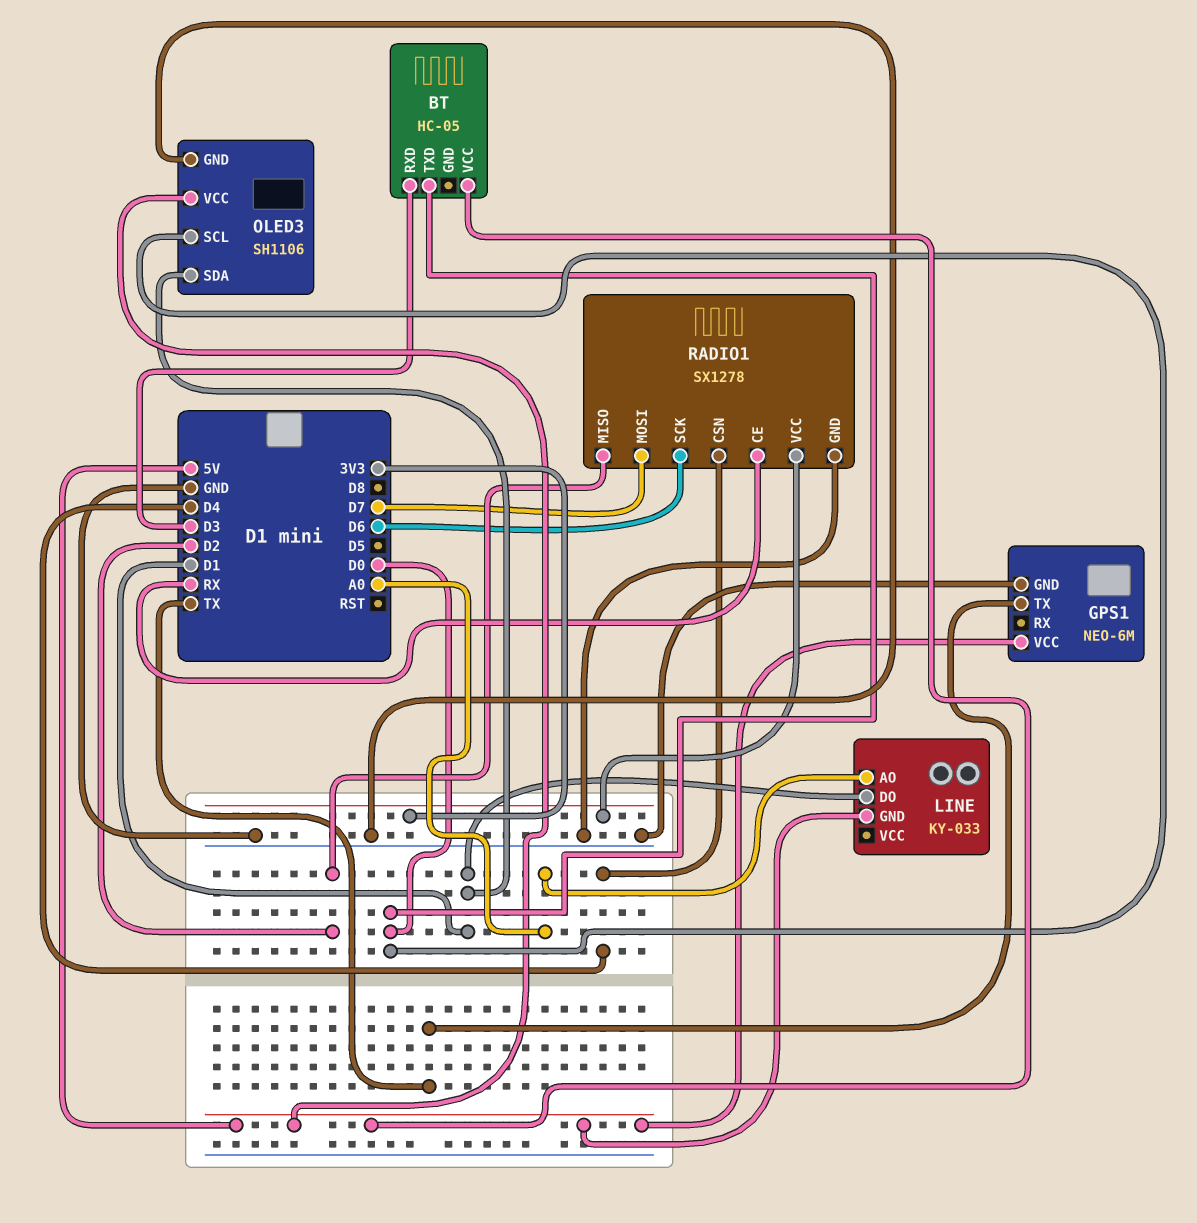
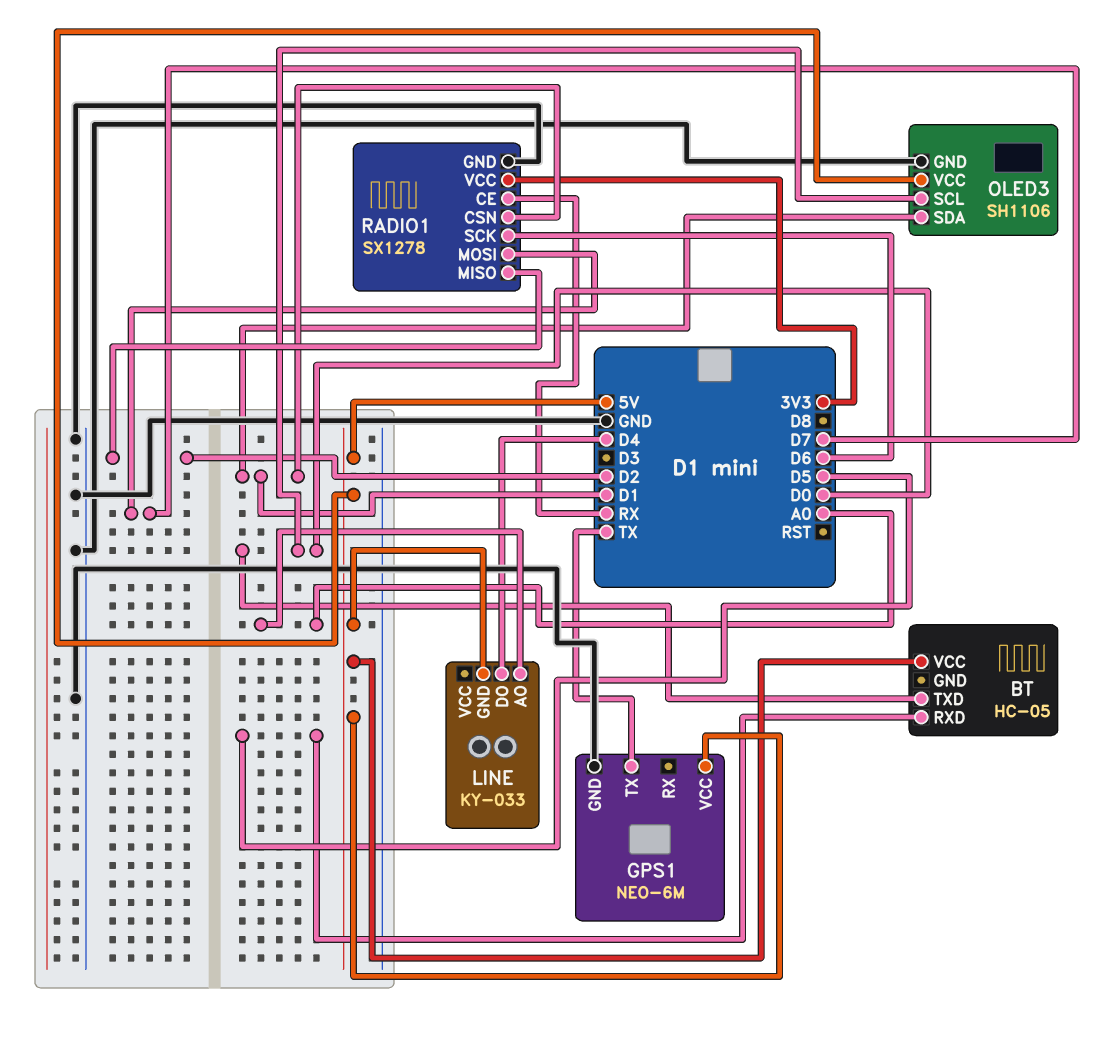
BT pin RXD: D3 -> D5
LINE pin DO: D1 -> D4
RADIO1 pin CSN: D4 -> D1

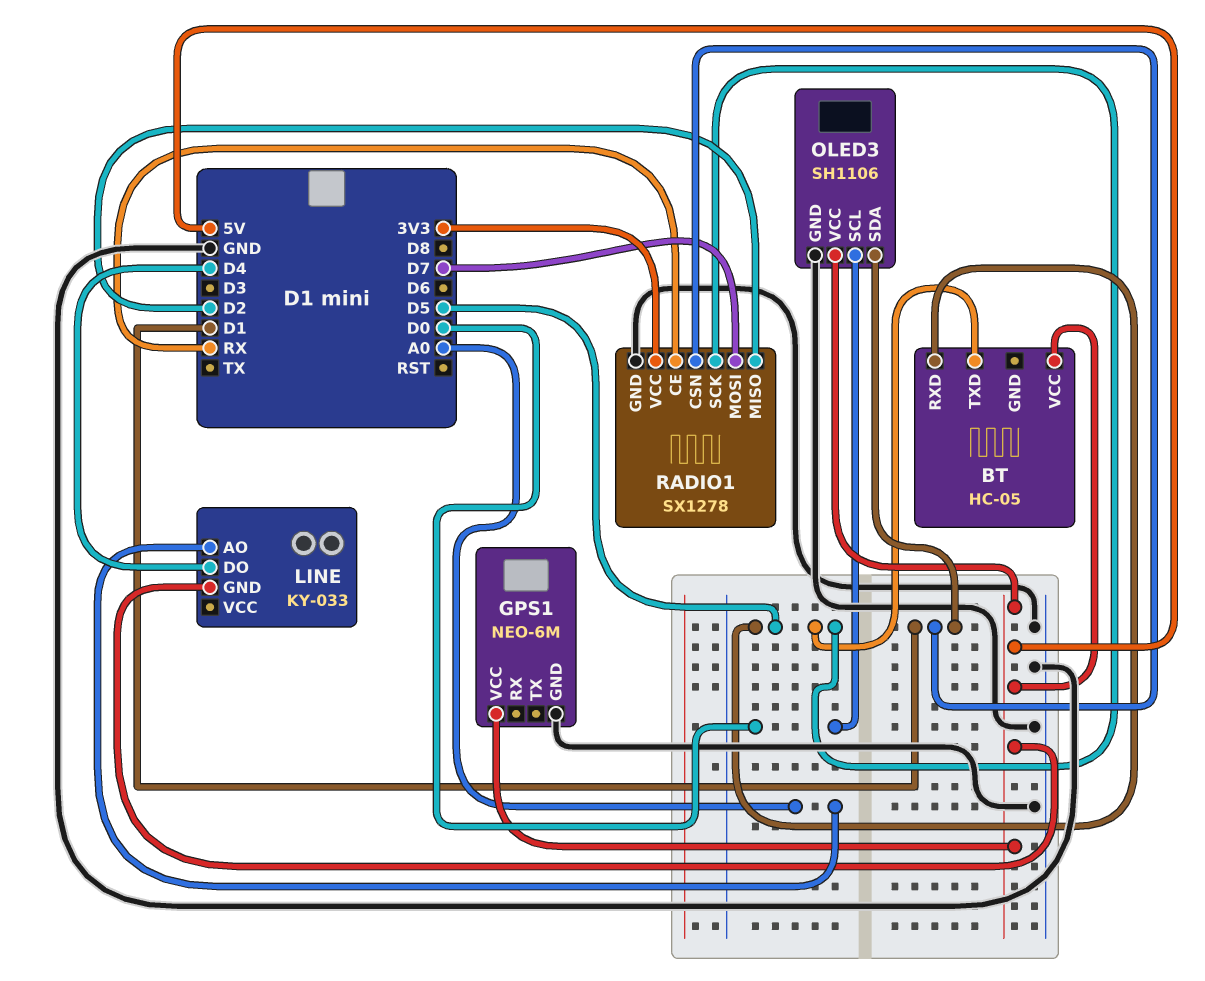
BT pin TXD: D0 -> D5
GPS1 pin TX: TX -> none
RADIO1 pin SCK: D6 -> D5

